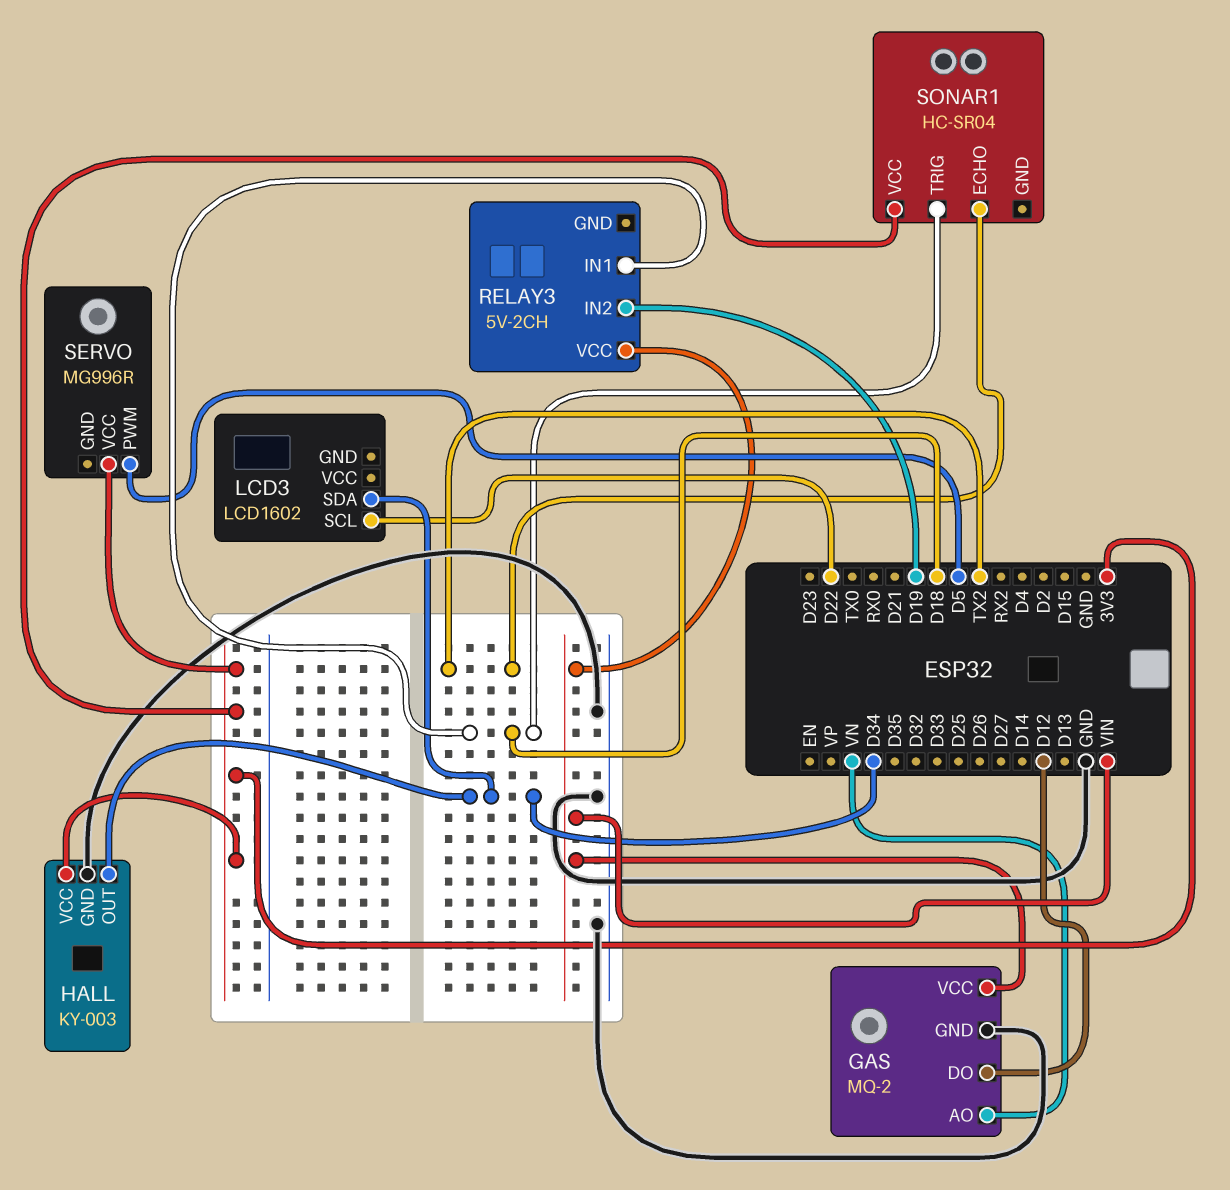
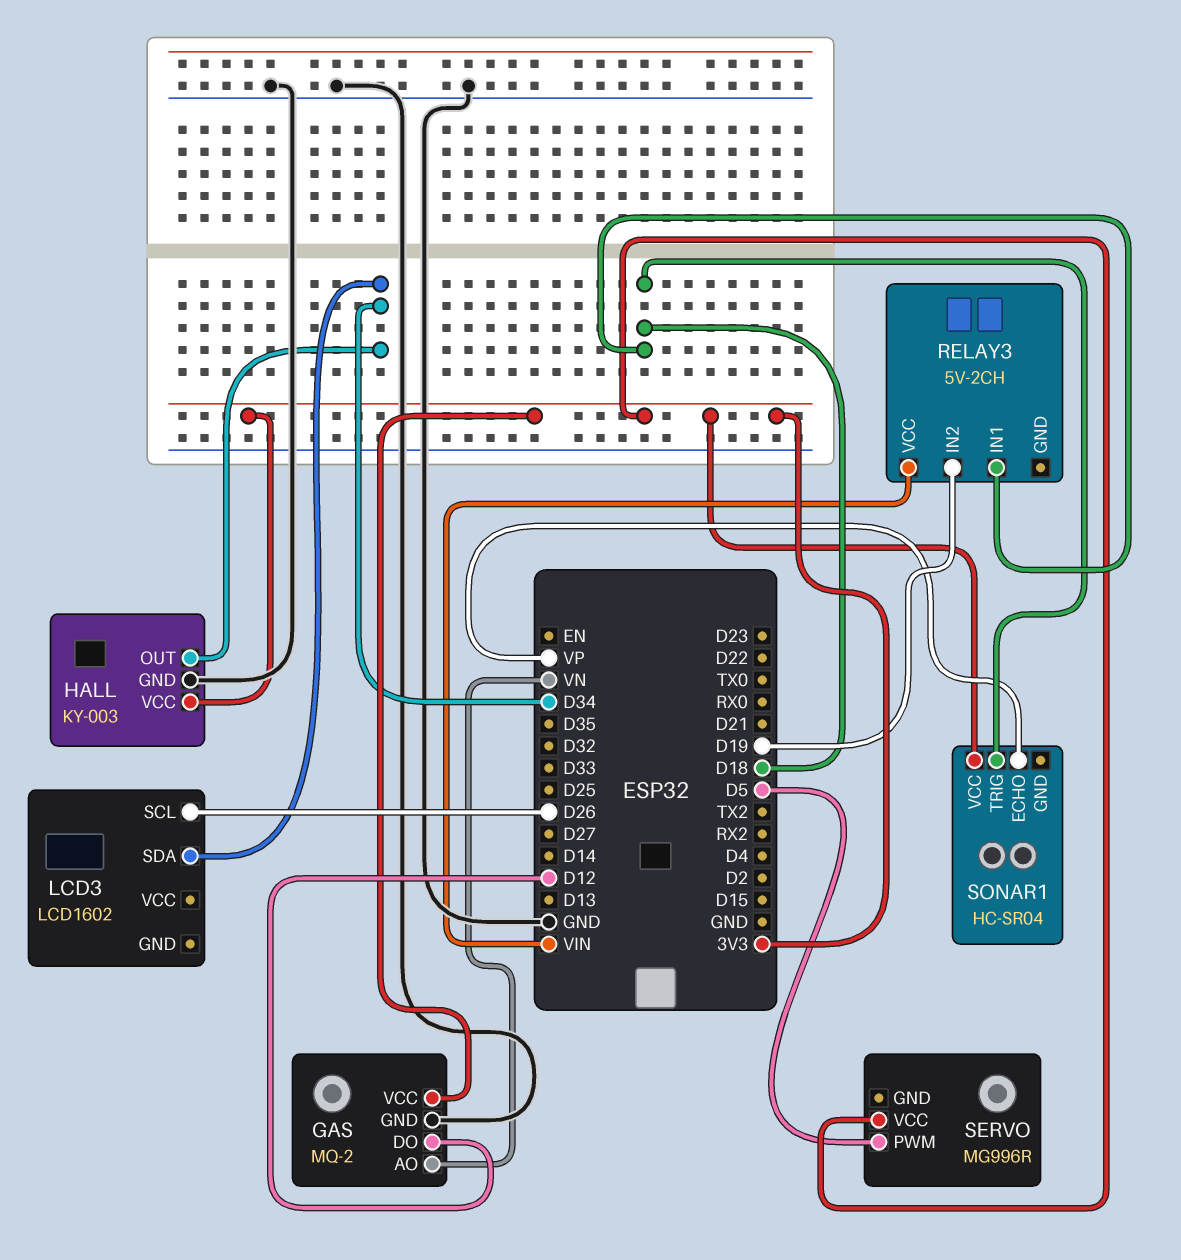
GAS pin VCC: VIN -> 3V3
LCD3 pin SCL: D22 -> D26
SONAR1 pin ECHO: TX2 -> VP

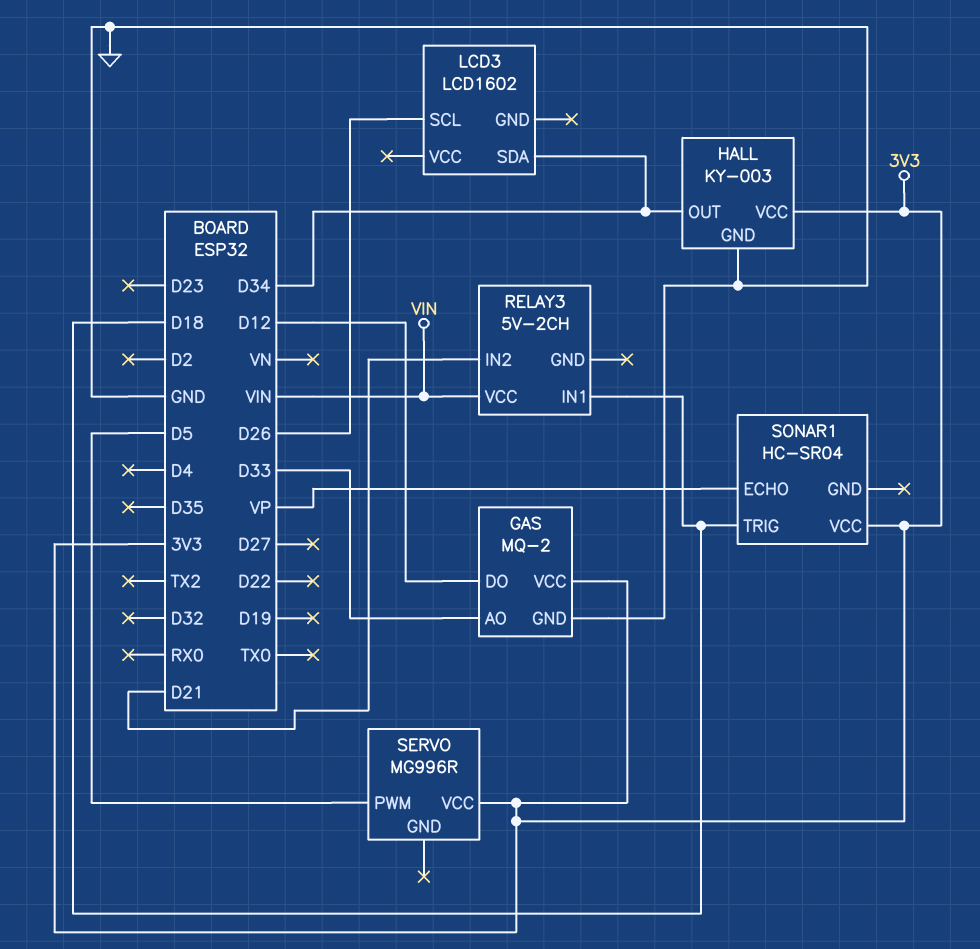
GAS pin AO: VN -> D33
RELAY3 pin IN2: D19 -> D21

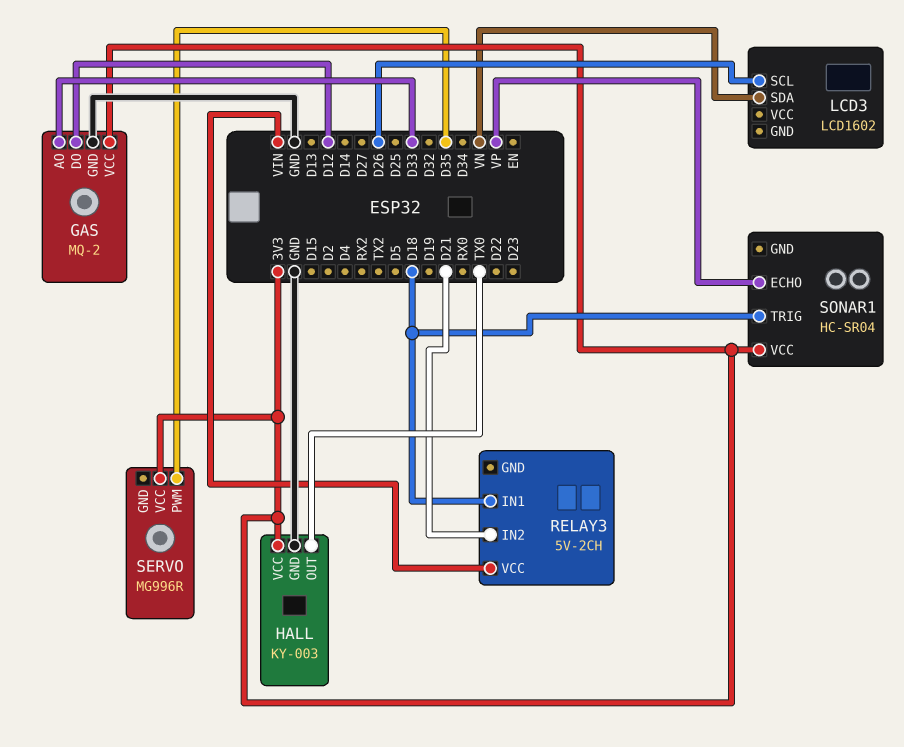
HALL pin OUT: D34 -> TX0
LCD3 pin SDA: D34 -> VN
SERVO pin PWM: D5 -> D35

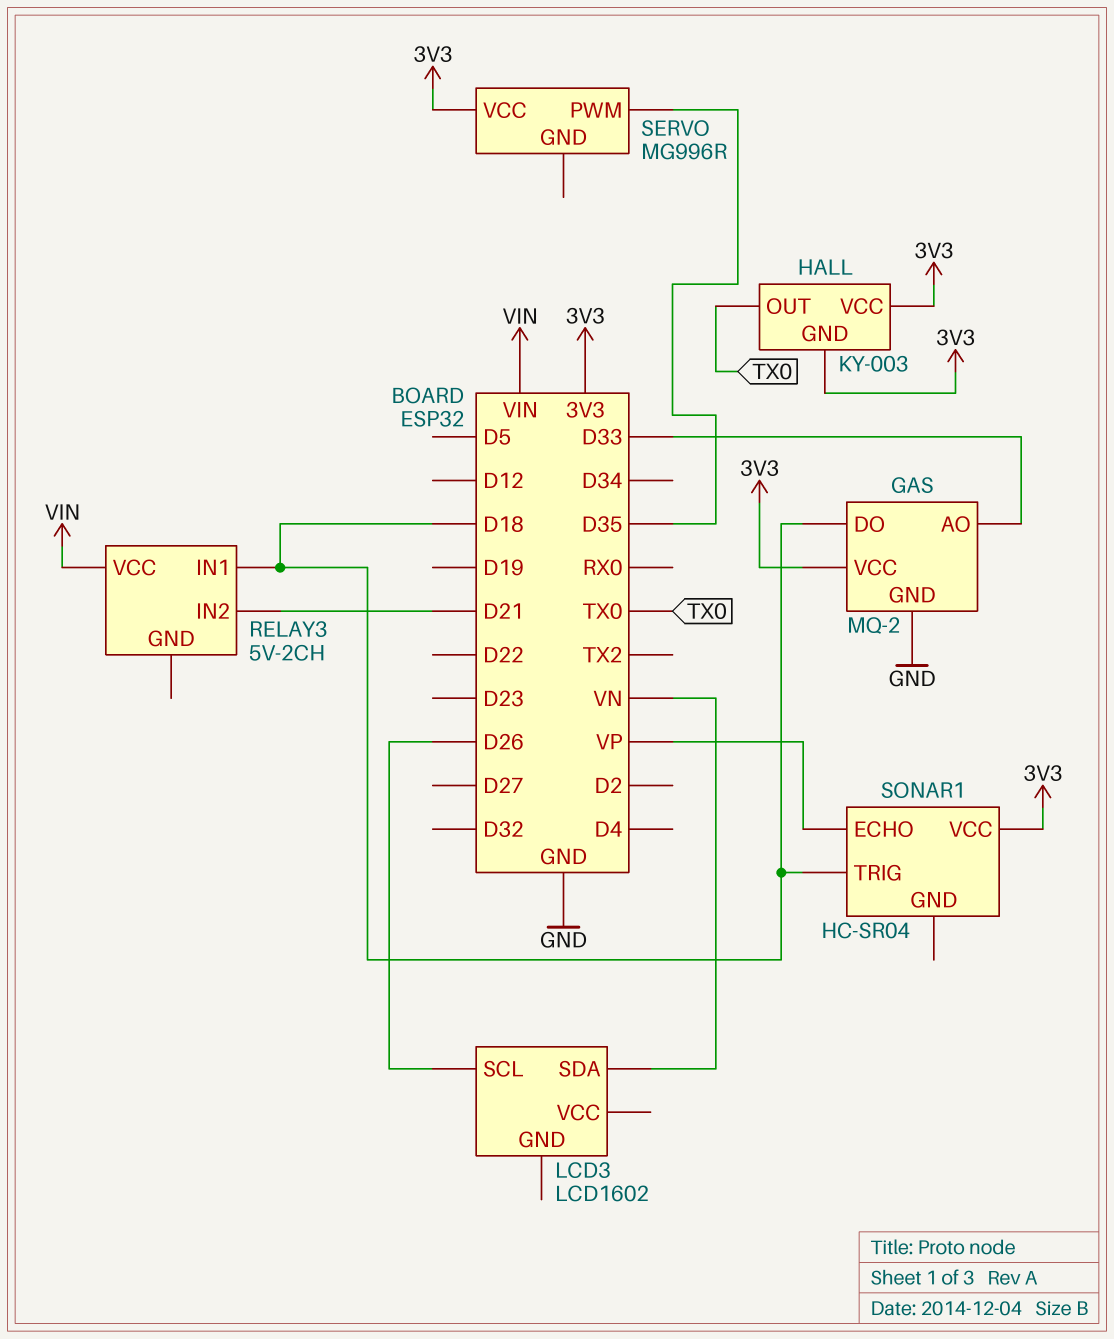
GAS pin DO: D12 -> D18
HALL pin GND: GND -> 3V3

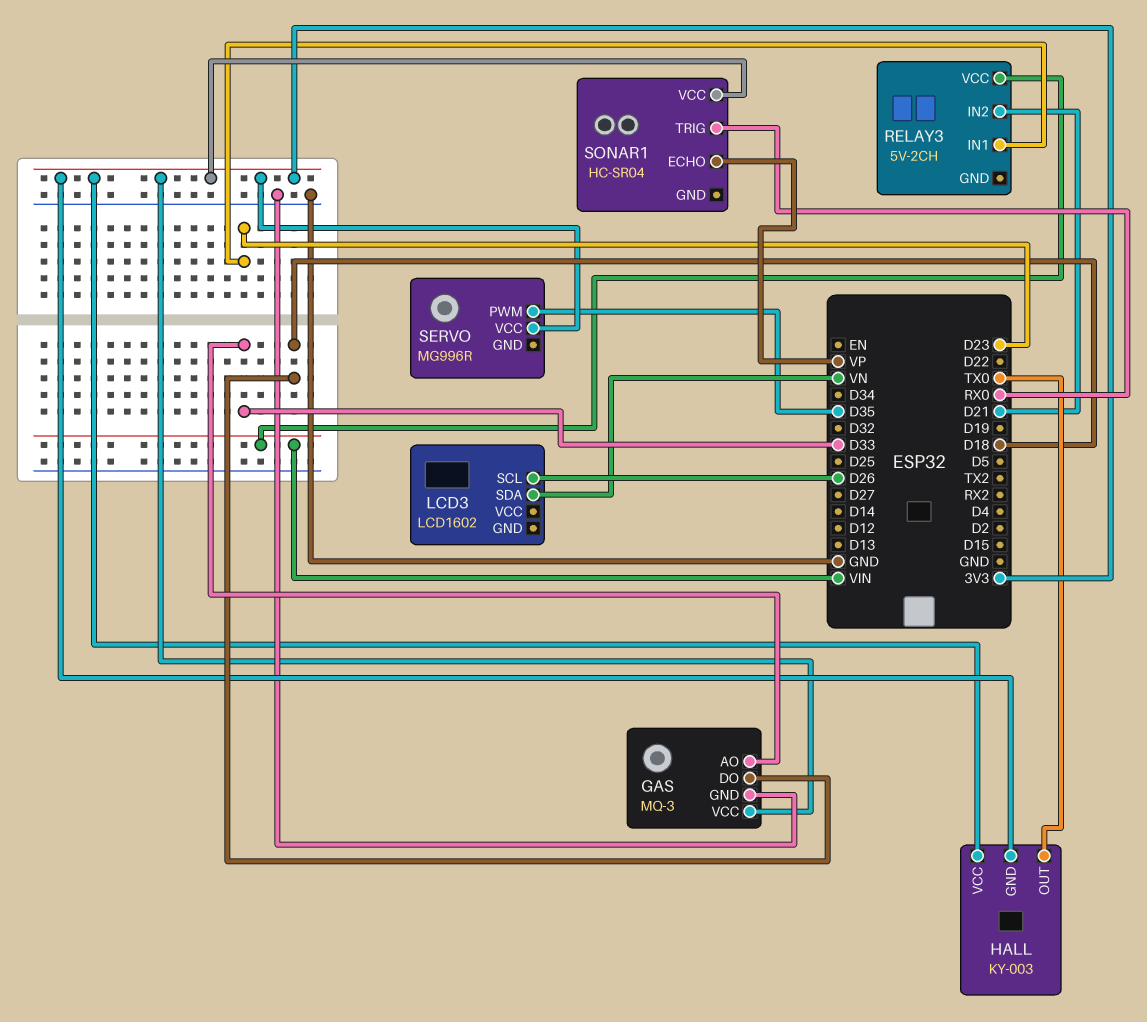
GAS: MQ-2 -> MQ-3
RELAY3 pin IN1: D18 -> D23
SONAR1 pin TRIG: D18 -> RX0

